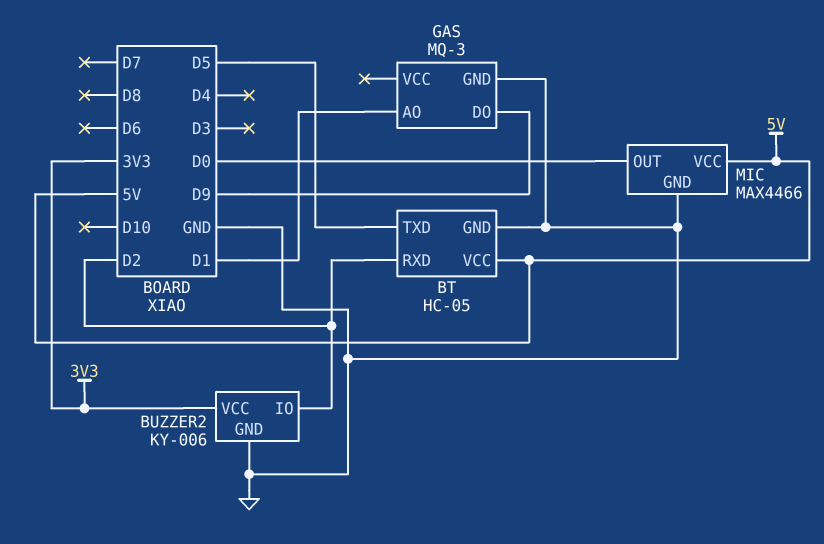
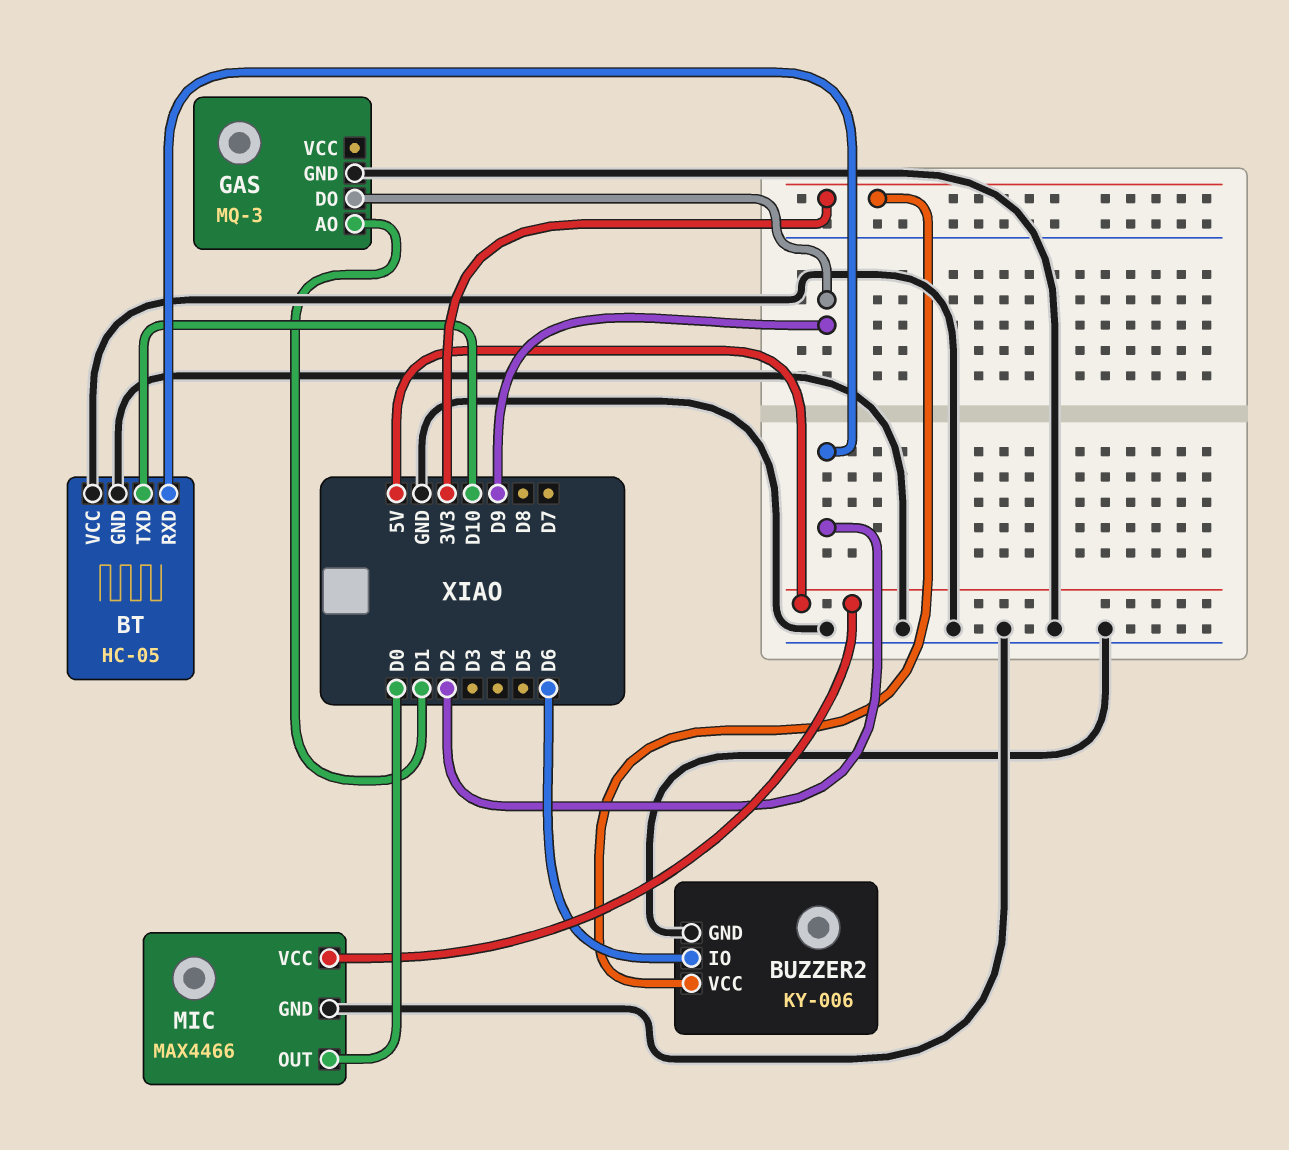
BT pin TXD: D5 -> D10
BT pin VCC: 5V -> GND
BUZZER2 pin IO: D2 -> D6

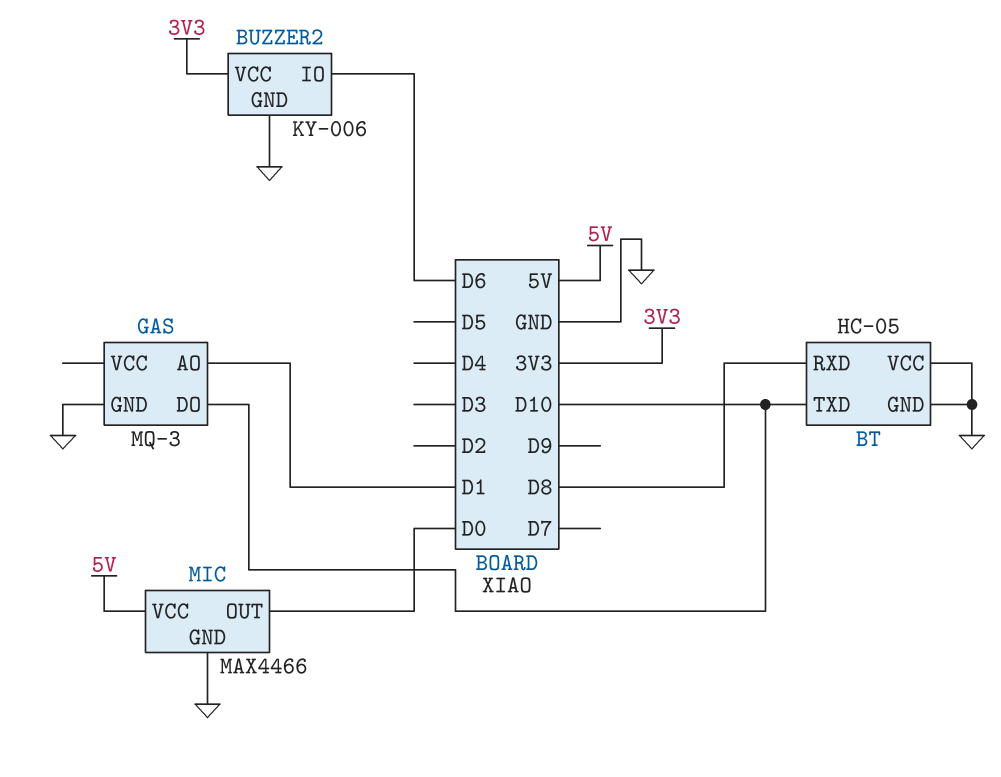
BT pin RXD: D2 -> D8
GAS pin DO: D9 -> D10

